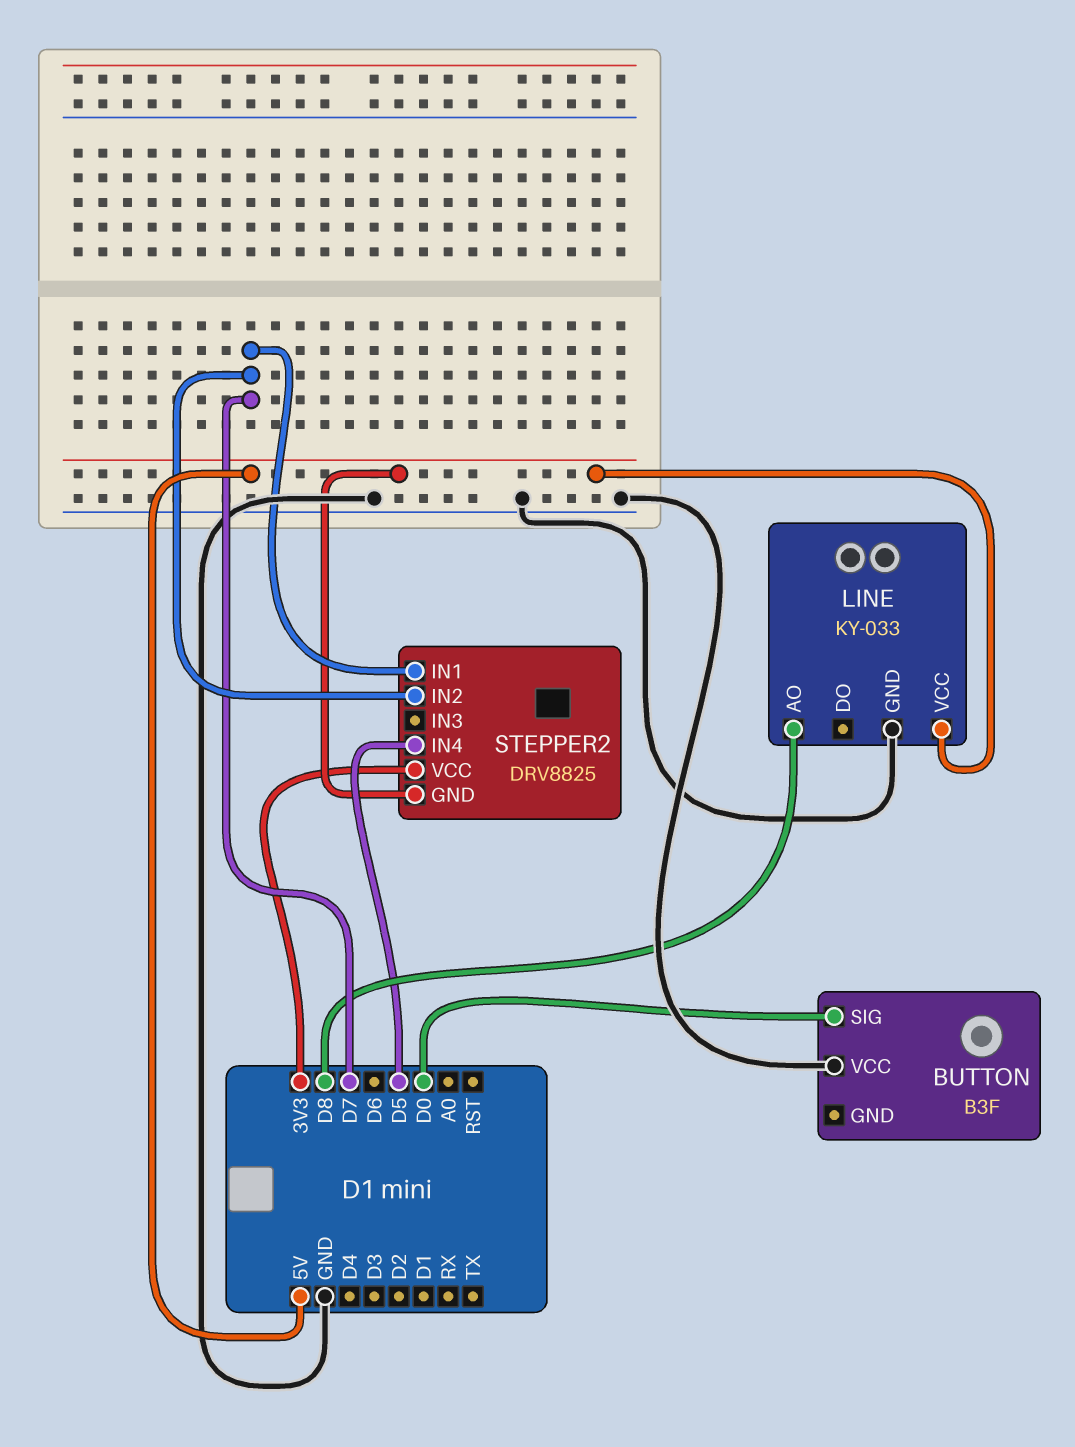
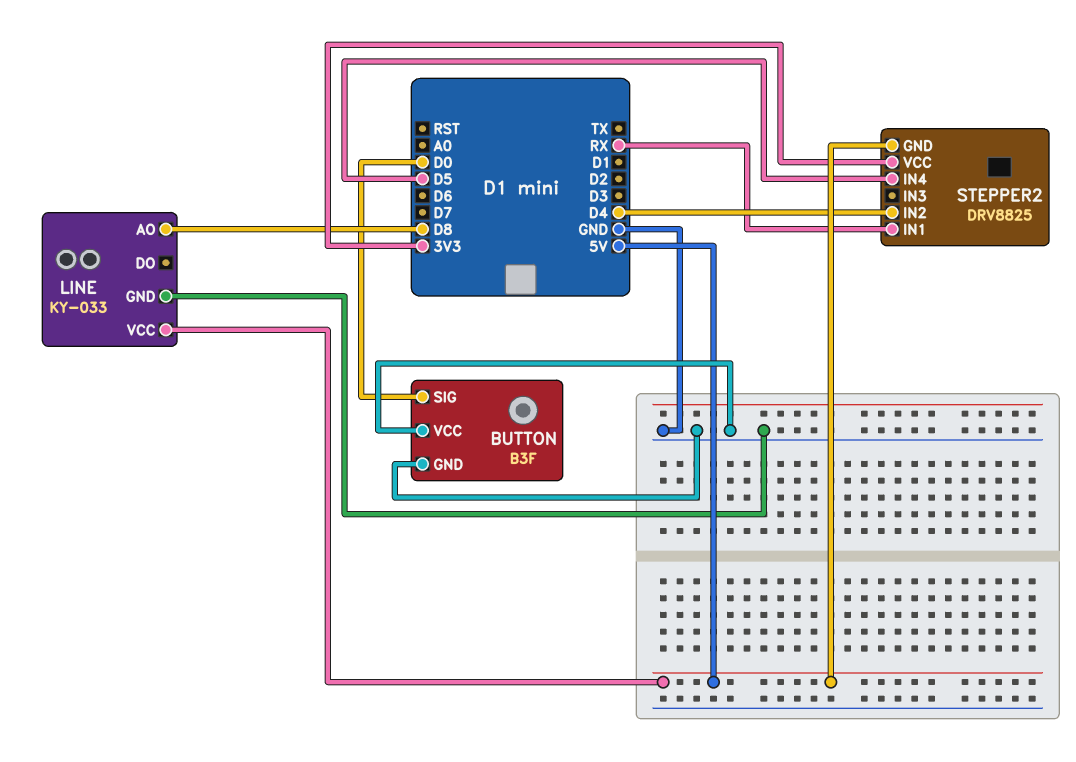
BUTTON pin GND: none -> GND
STEPPER2 pin IN1: D7 -> RX
STEPPER2 pin IN2: D7 -> D4

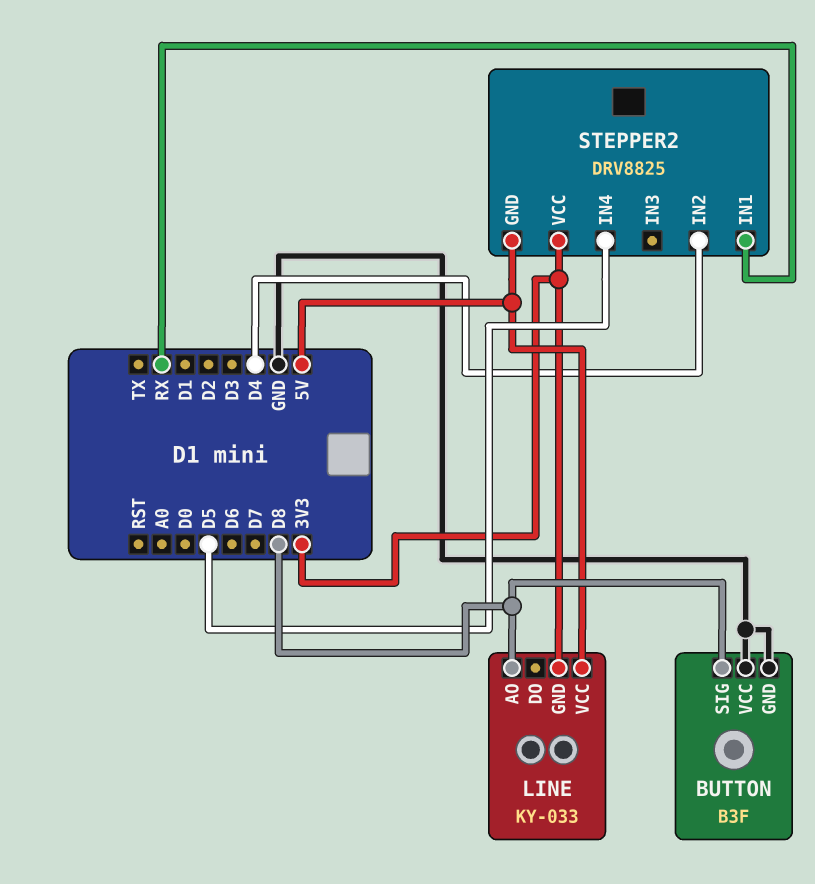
BUTTON pin SIG: D0 -> D8
LINE pin GND: GND -> 3V3

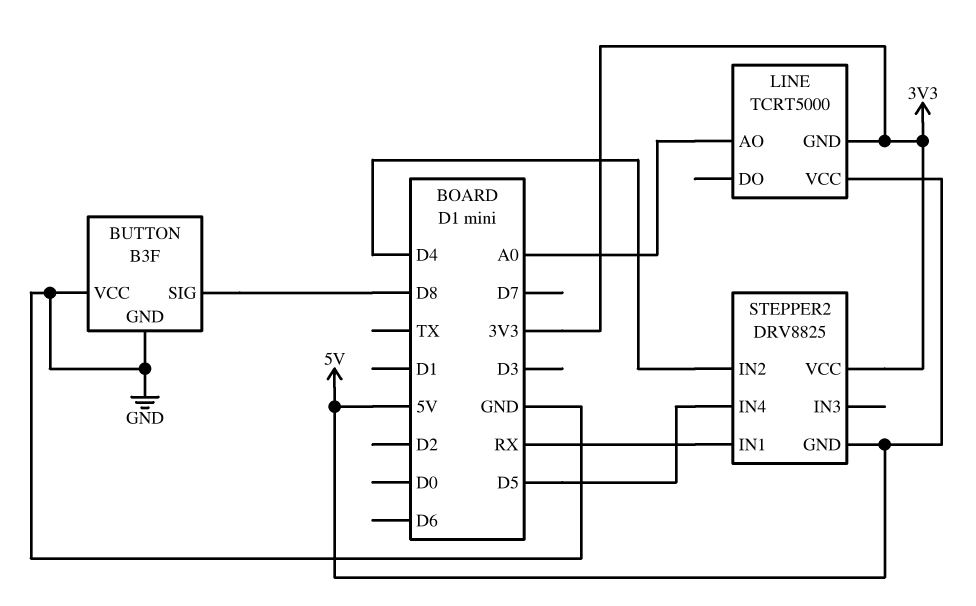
LINE: KY-033 -> TCRT5000
LINE pin AO: D8 -> A0

